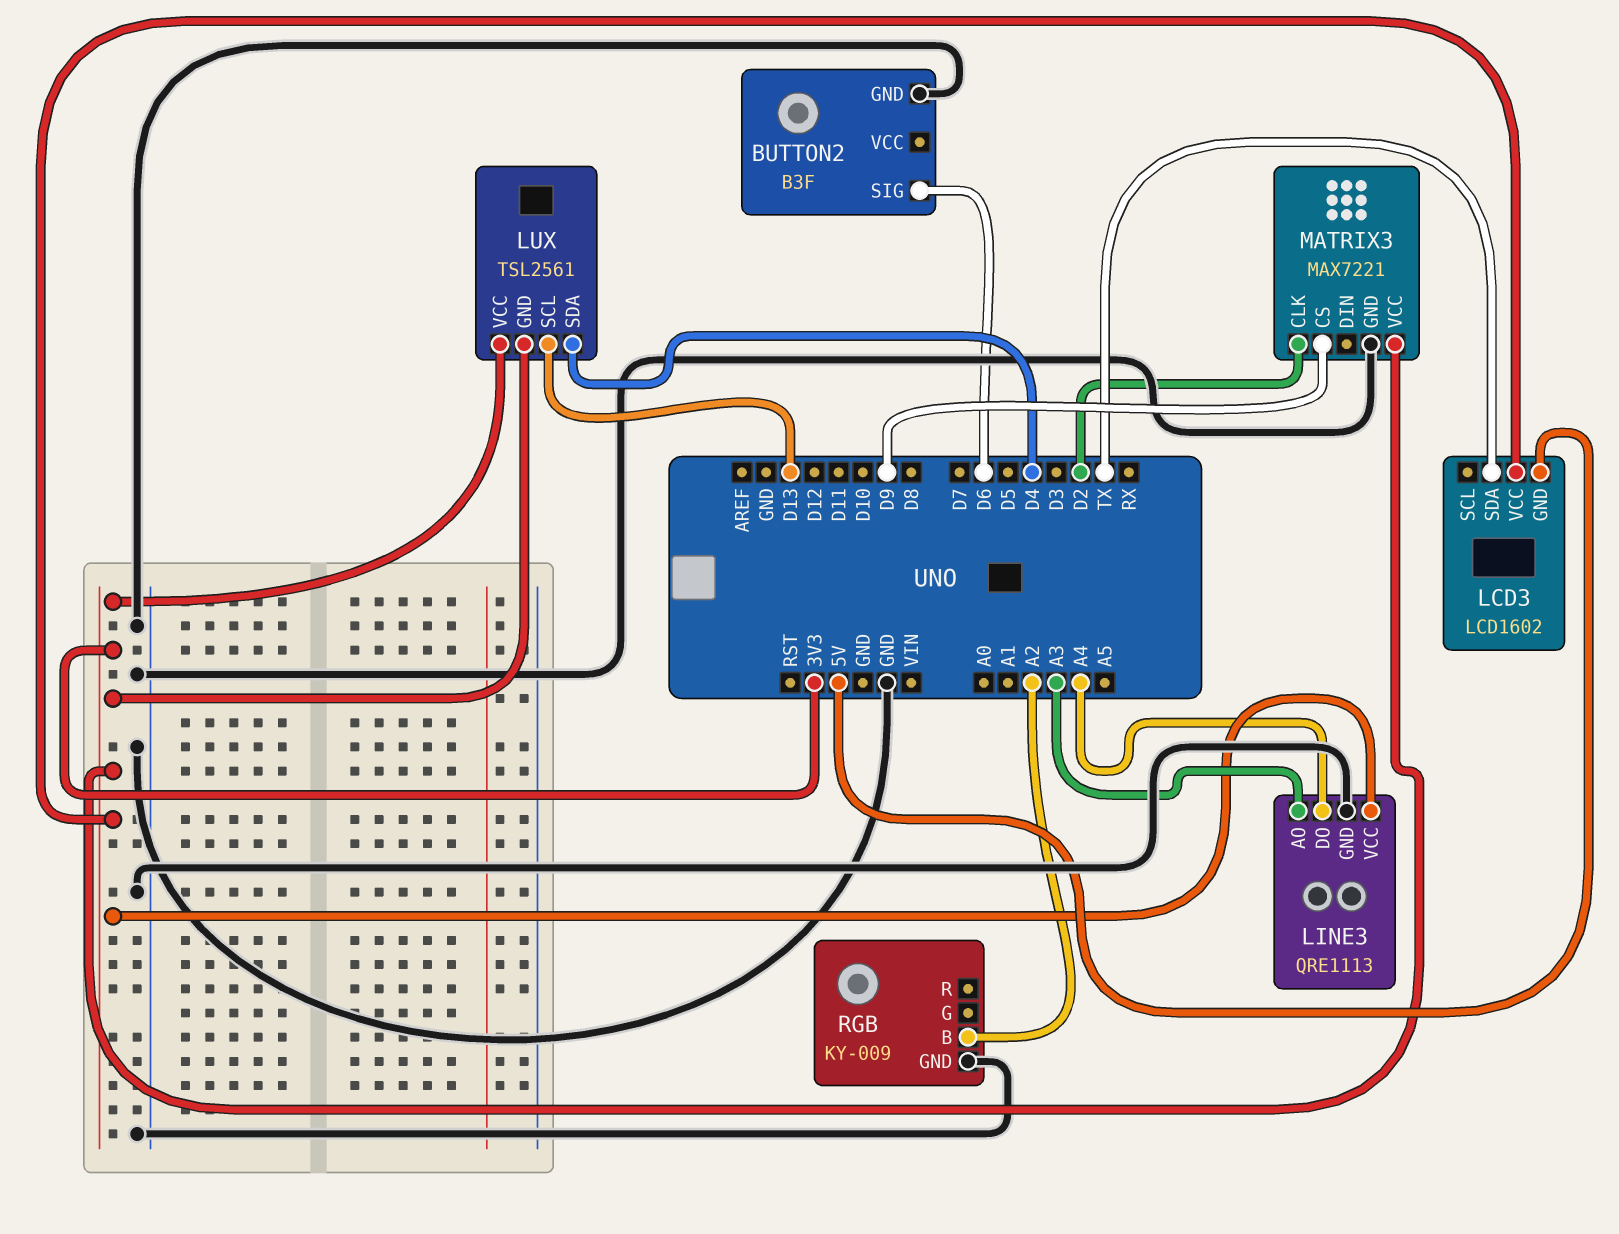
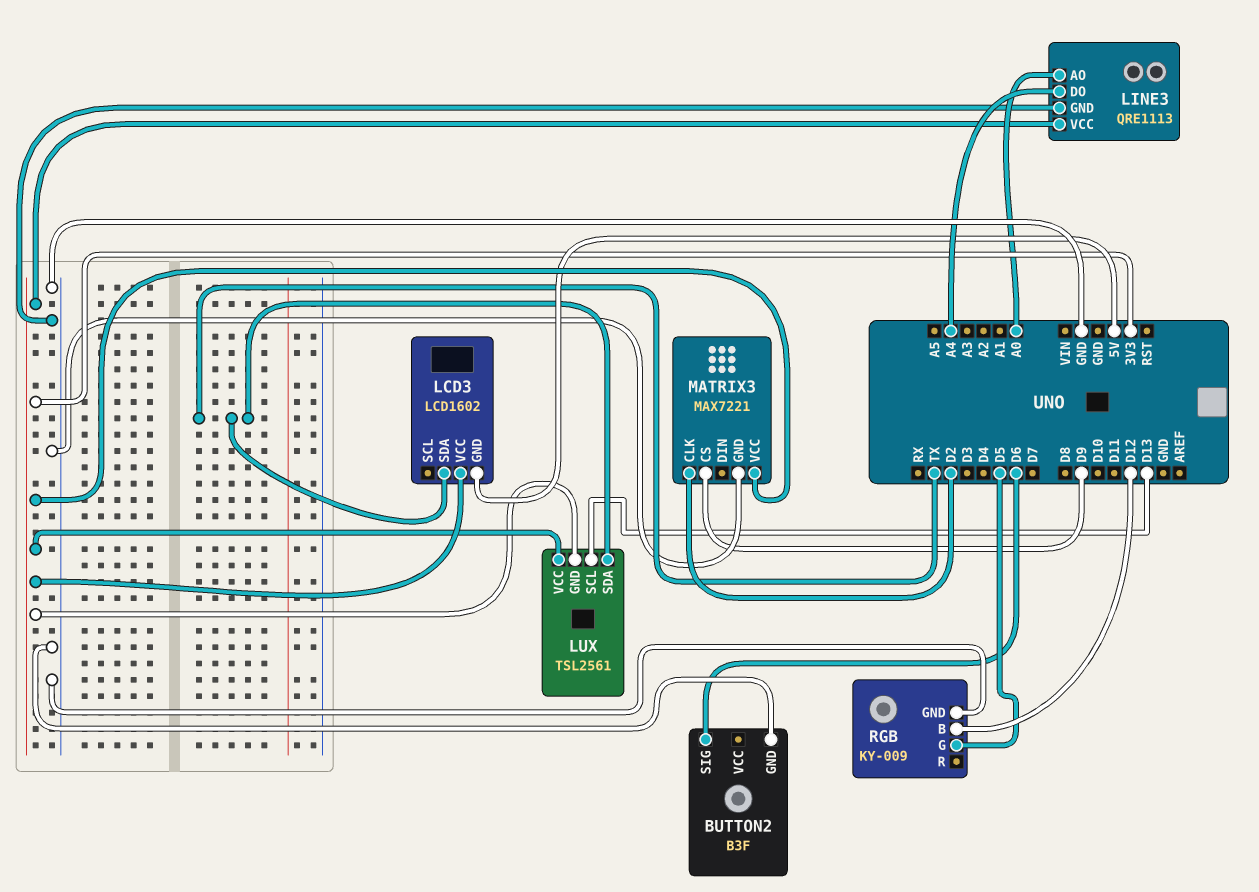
LINE3 pin AO: A3 -> A0
LUX pin SDA: D4 -> TX
RGB pin B: A2 -> D12
RGB pin G: none -> D5

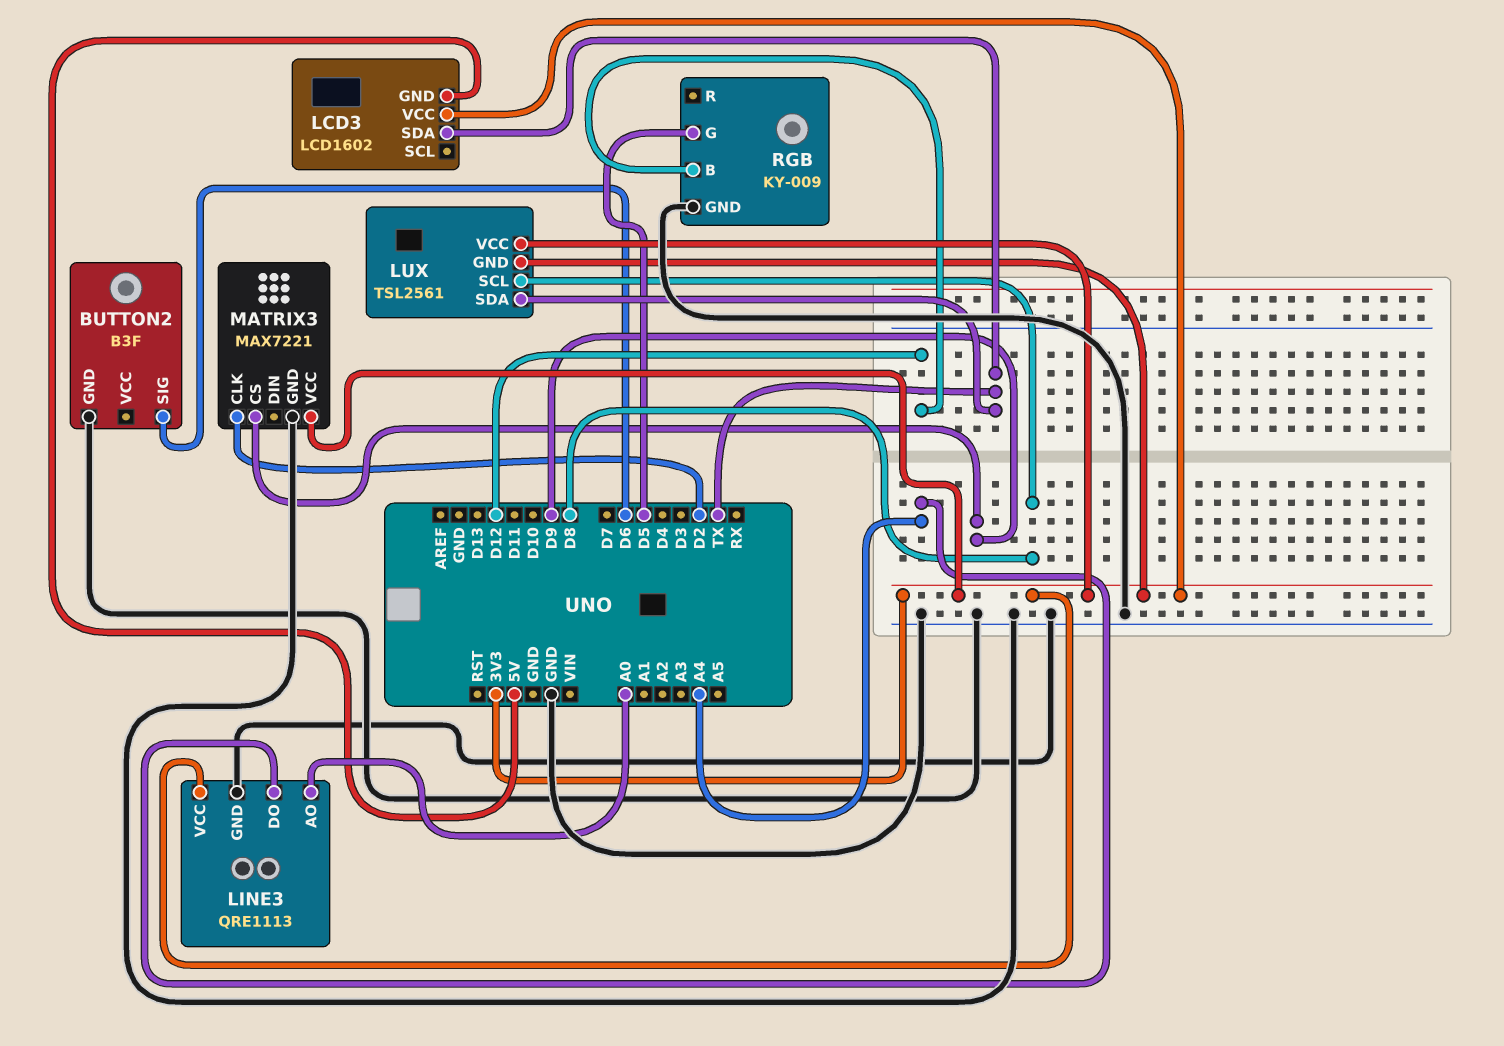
LUX pin SCL: D13 -> D8

